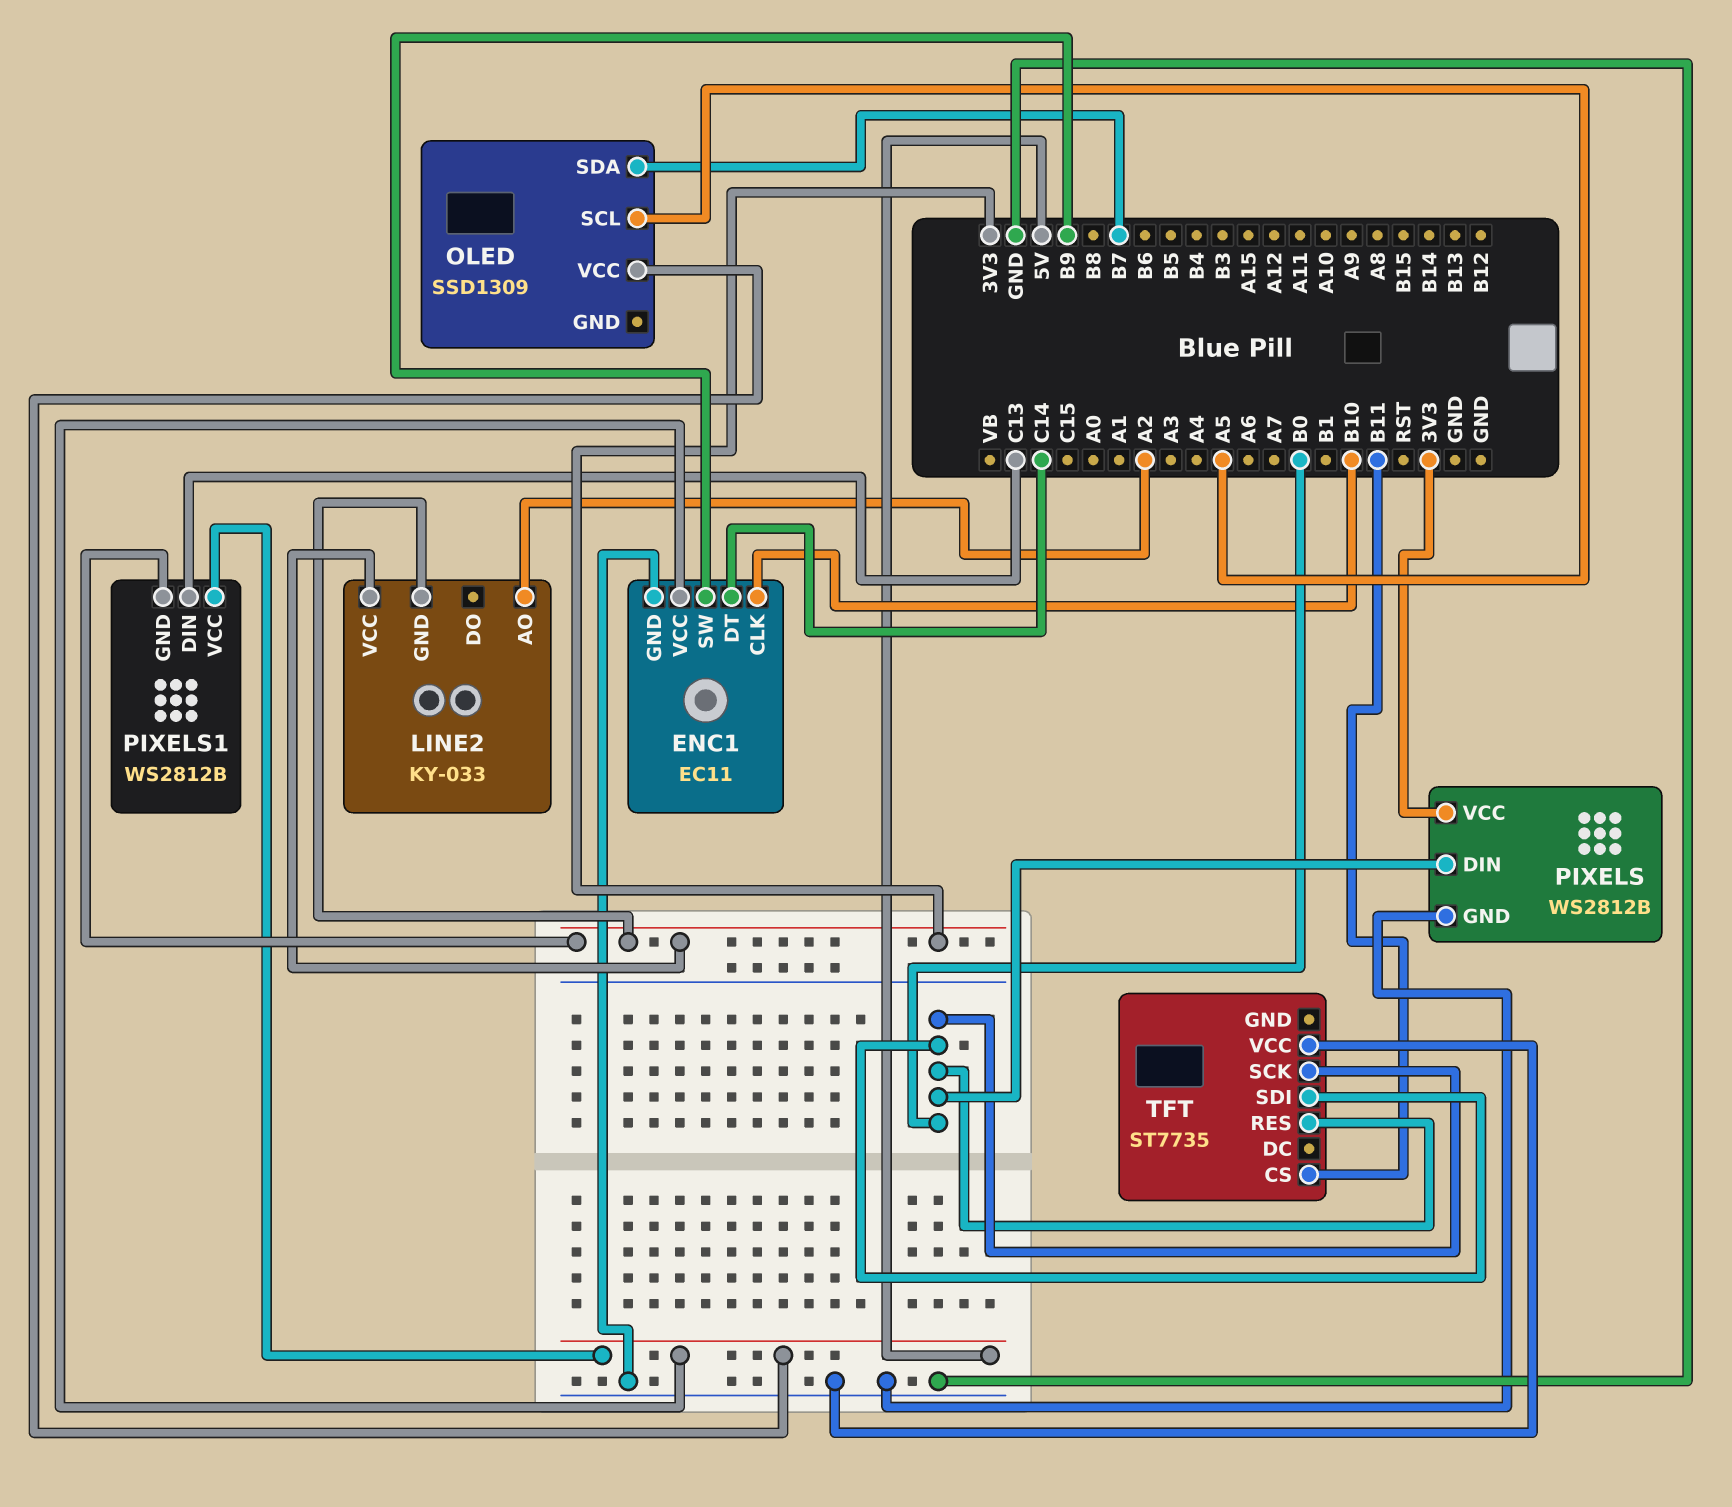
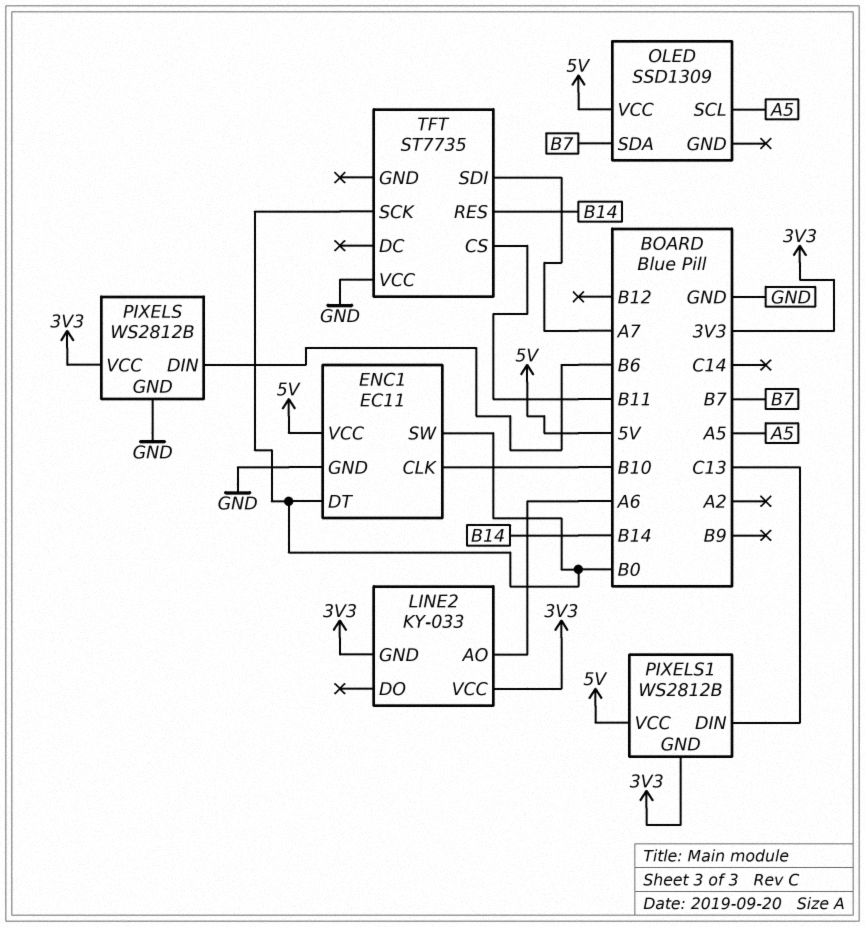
ENC1 pin DT: C14 -> B0
ENC1 pin SW: B9 -> B0
LINE2 pin AO: A2 -> A6
PIXELS pin DIN: B0 -> B6
TFT pin RES: B0 -> B14
TFT pin SDI: B0 -> A7

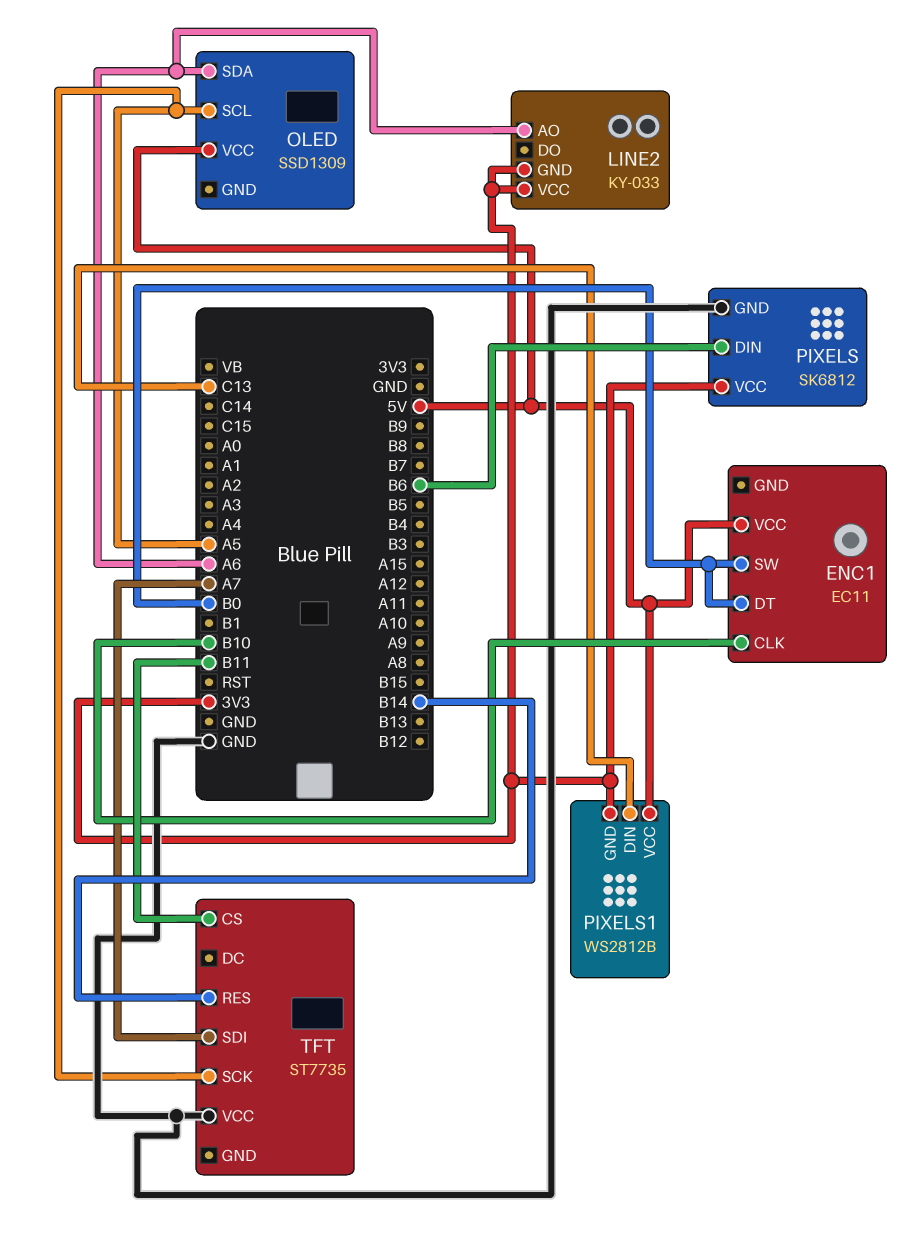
ENC1 pin GND: GND -> none
OLED pin SDA: B7 -> A6
PIXELS: WS2812B -> SK6812
TFT pin SCK: B0 -> A5

